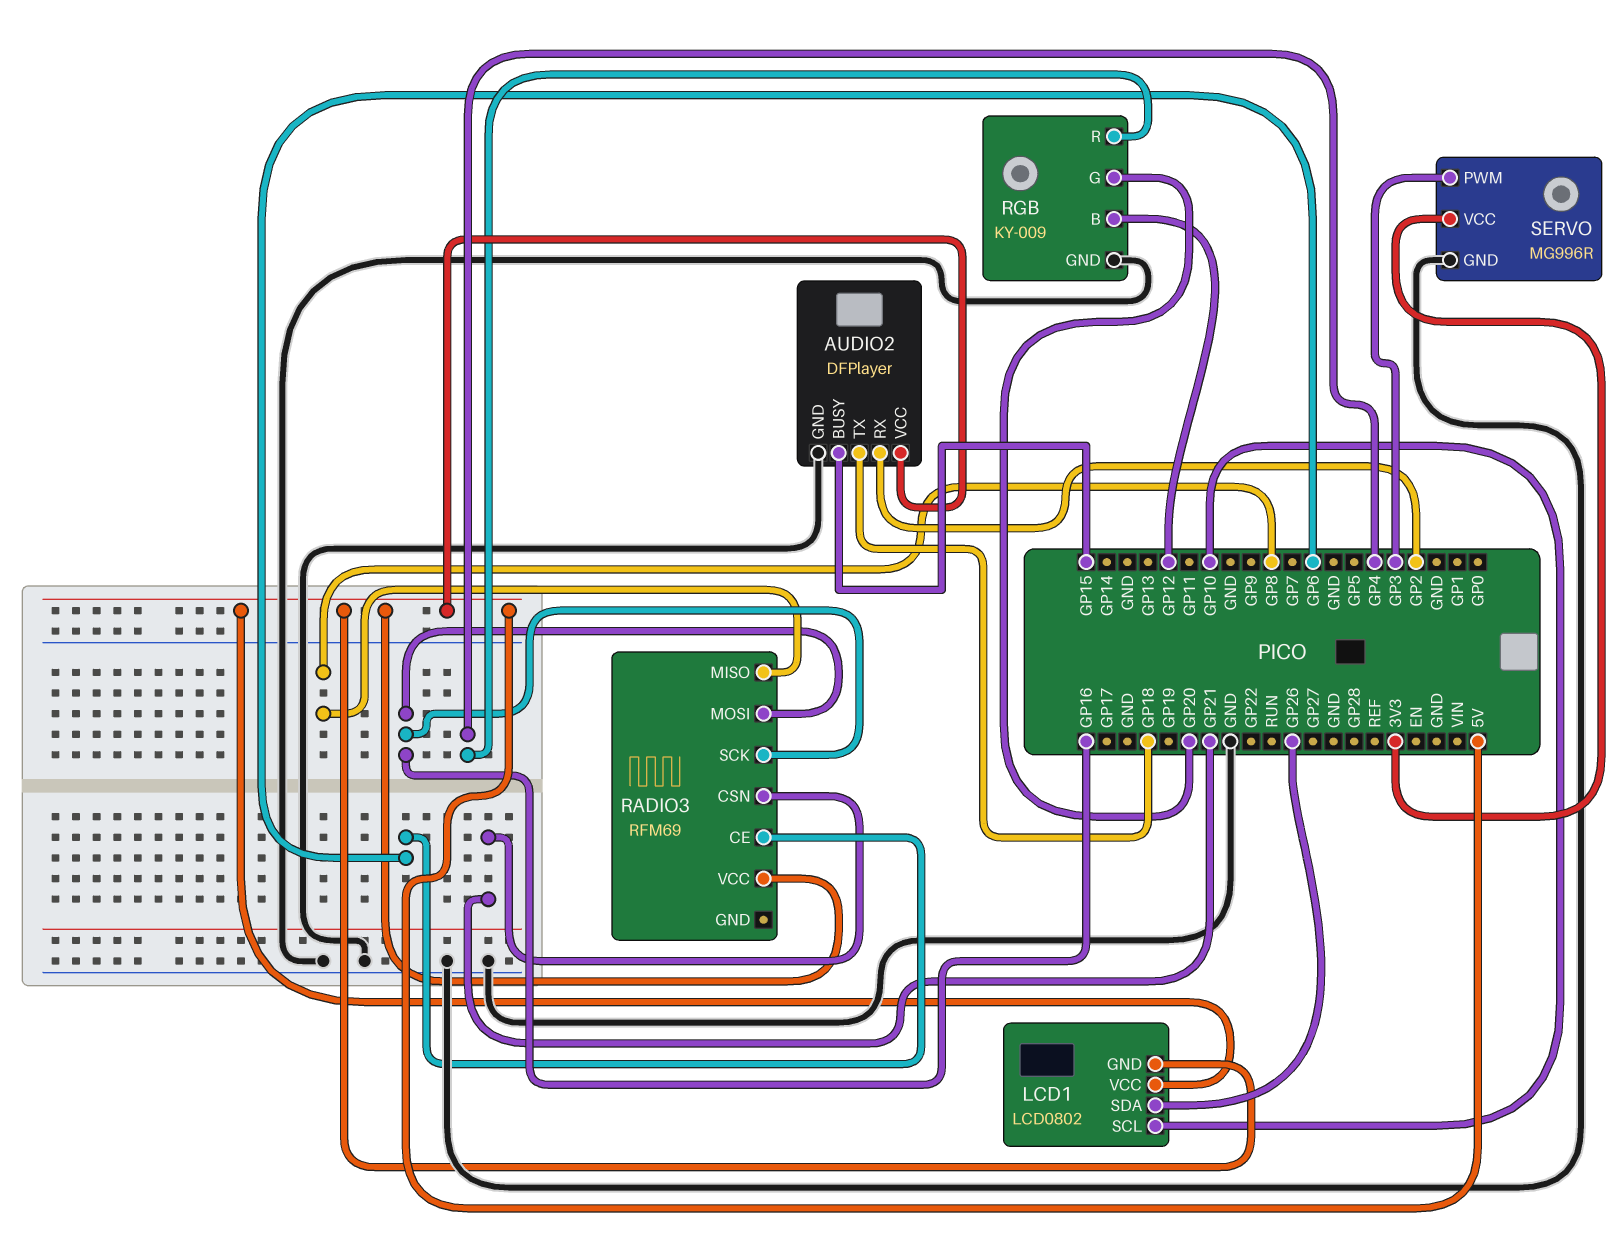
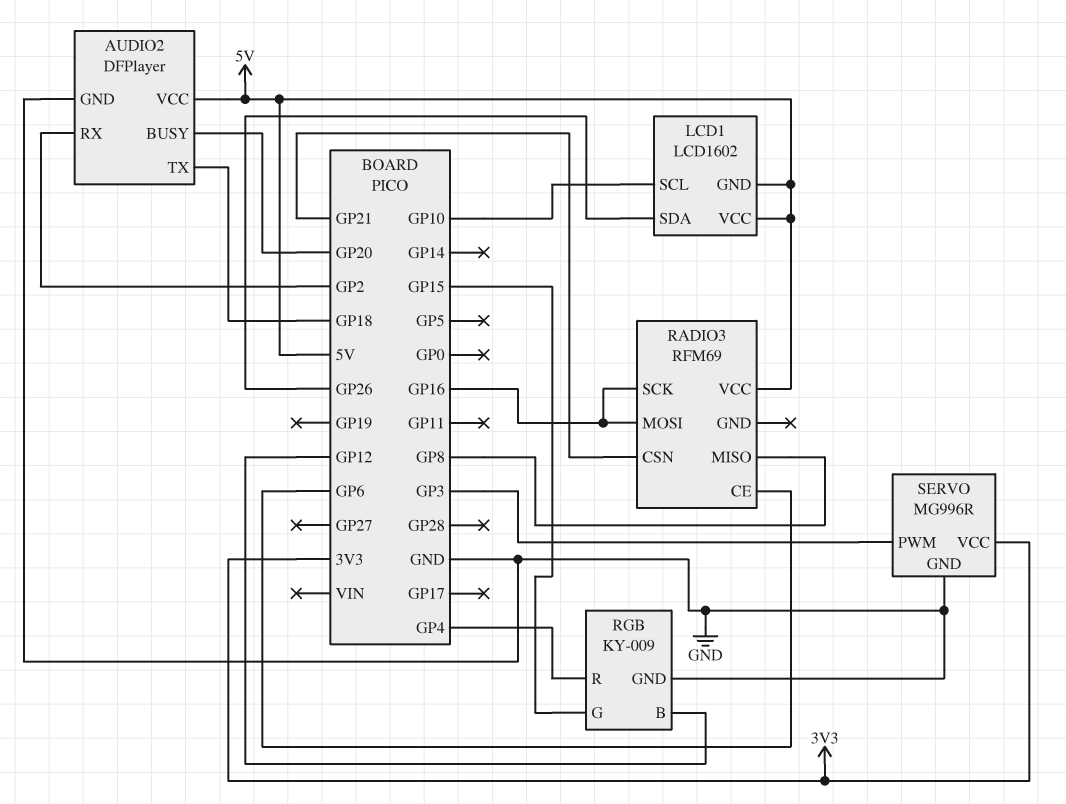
AUDIO2 pin BUSY: GP15 -> GP20
LCD1: LCD0802 -> LCD1602
RGB pin G: GP20 -> GP15

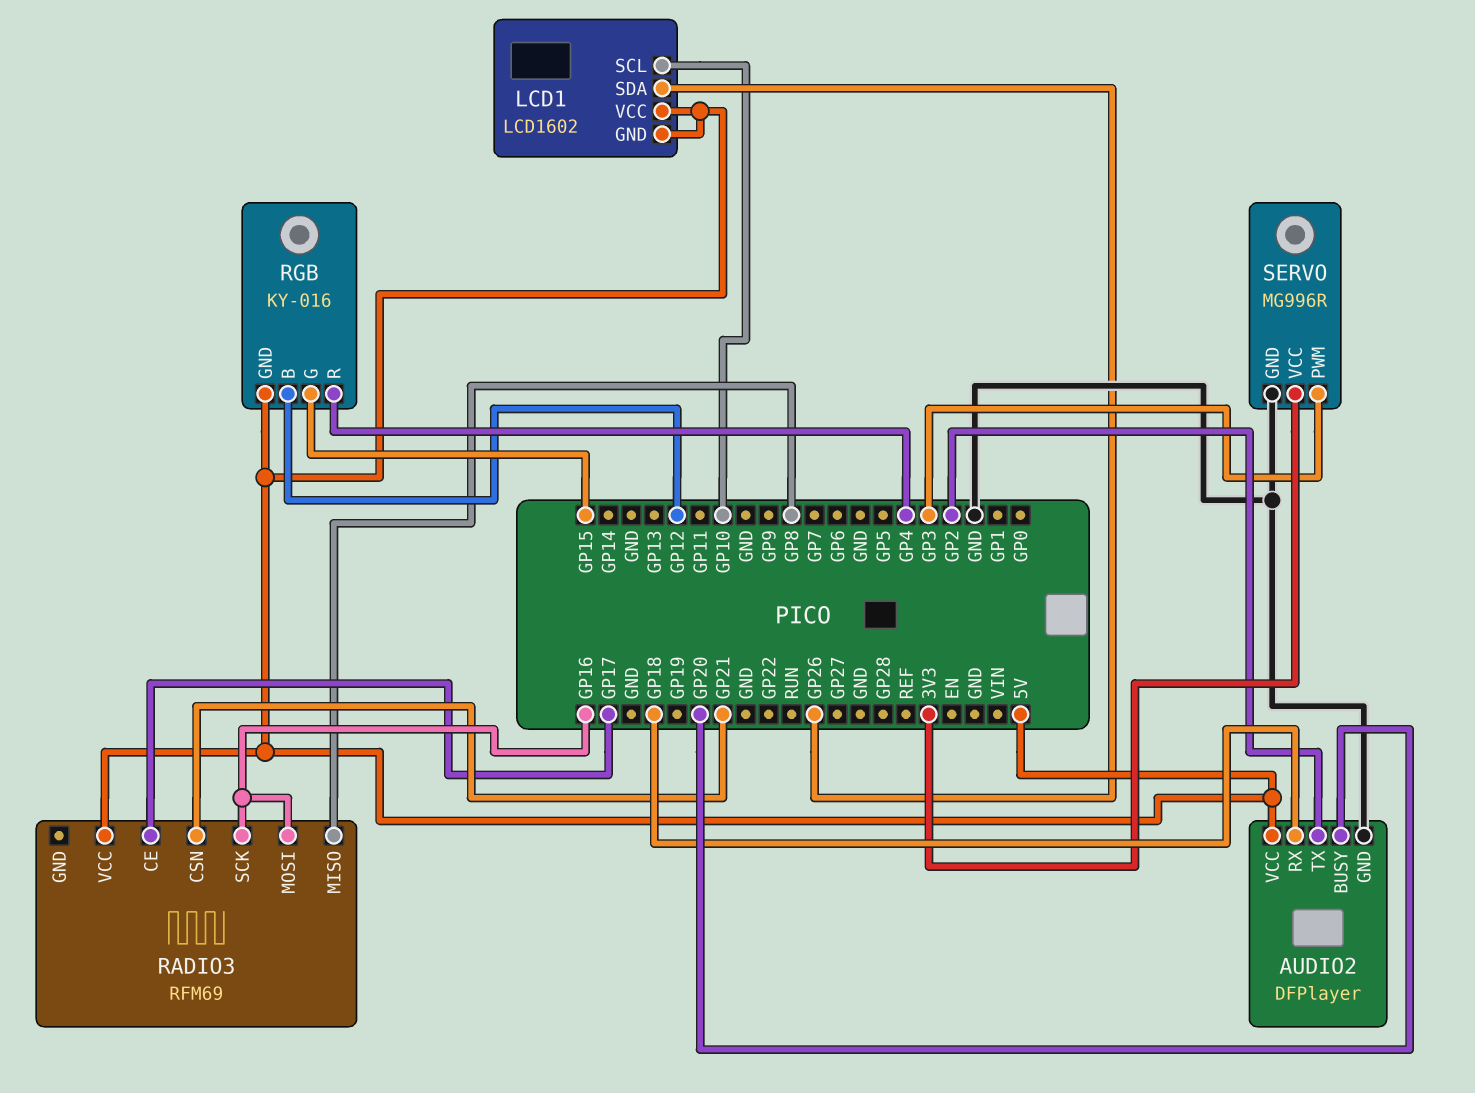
AUDIO2 pin RX: GP2 -> GP18
AUDIO2 pin TX: GP18 -> GP2
RADIO3 pin CE: GP6 -> GP17
RGB: KY-009 -> KY-016
RGB pin GND: GND -> 5V

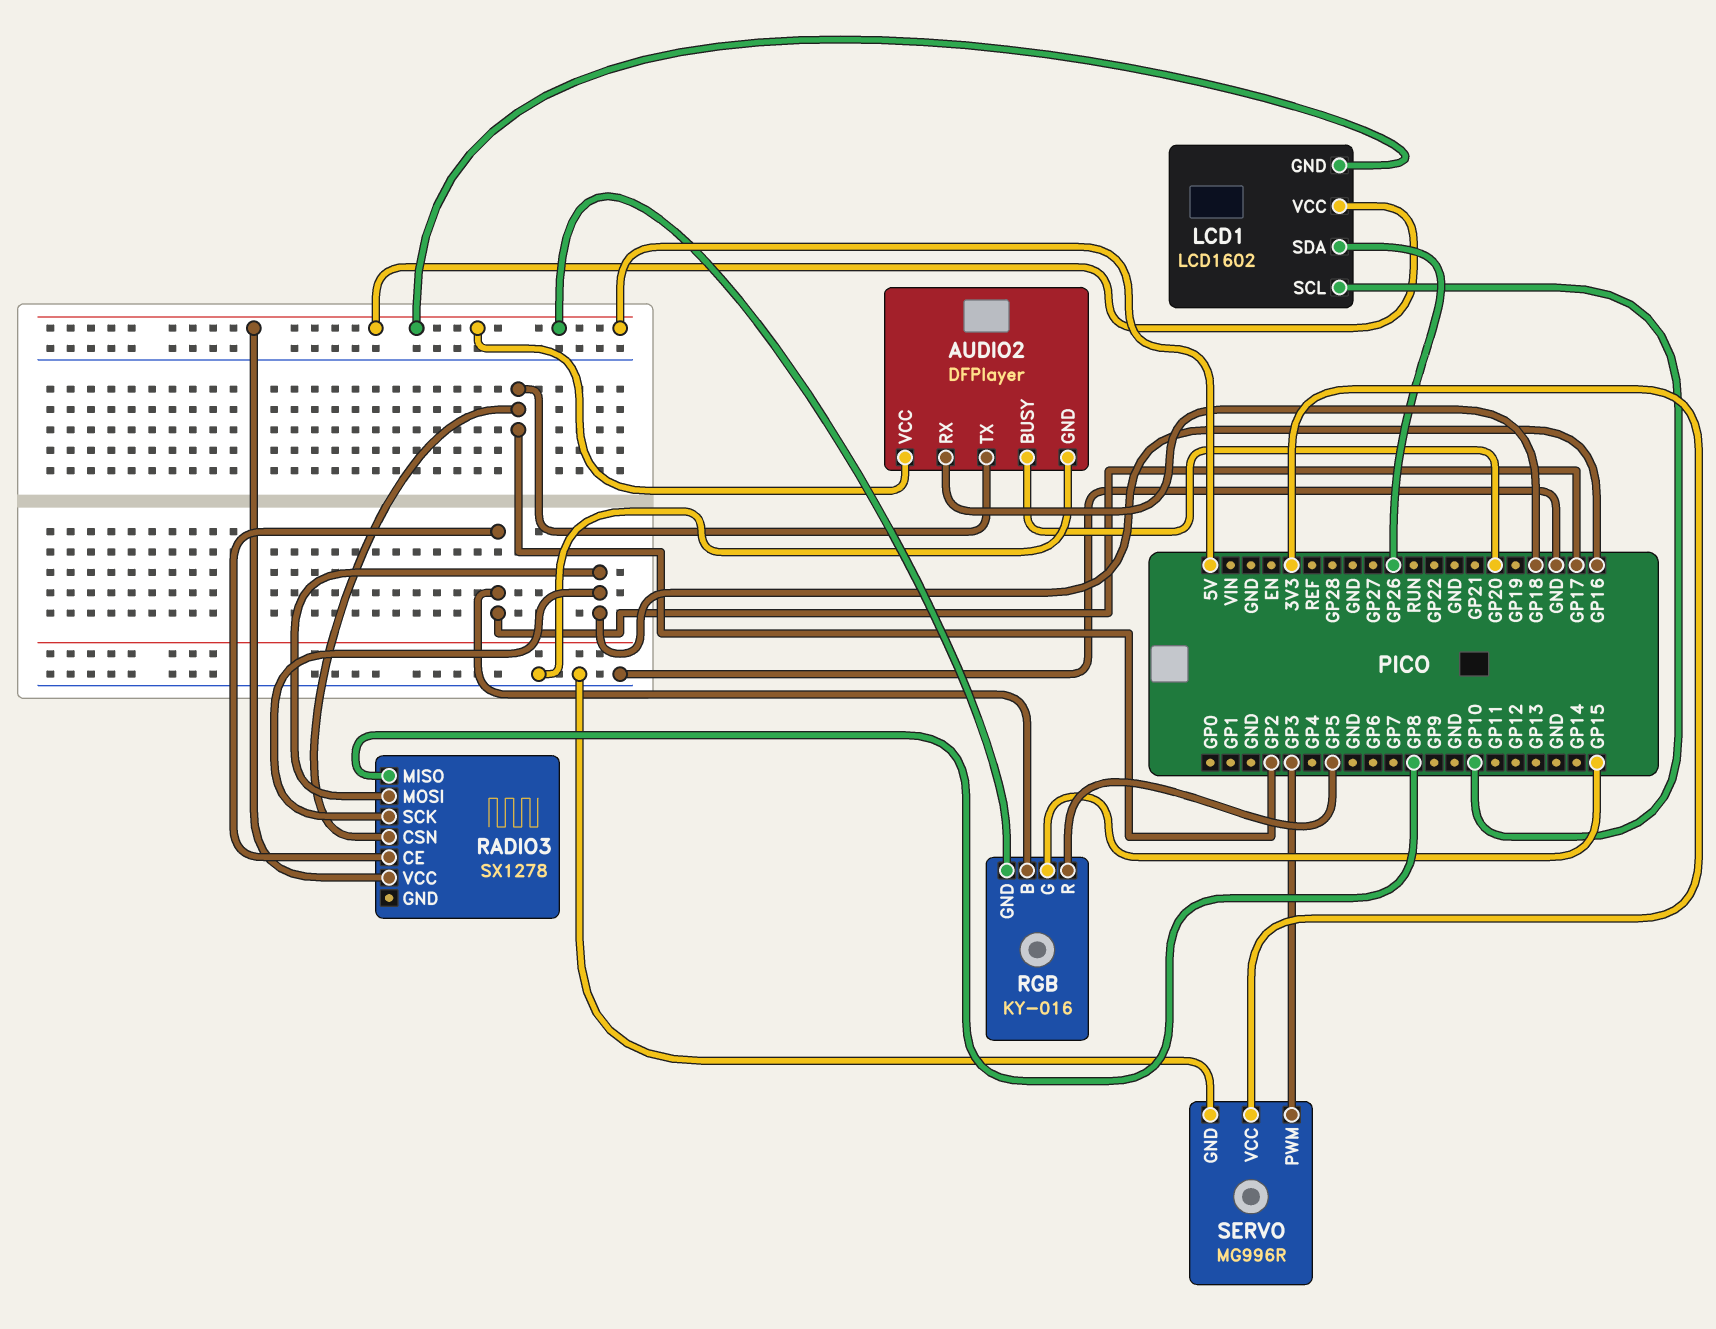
RADIO3: RFM69 -> SX1278
RADIO3 pin CSN: GP21 -> GP2
RGB pin B: GP12 -> GP17
RGB pin R: GP4 -> GP5

